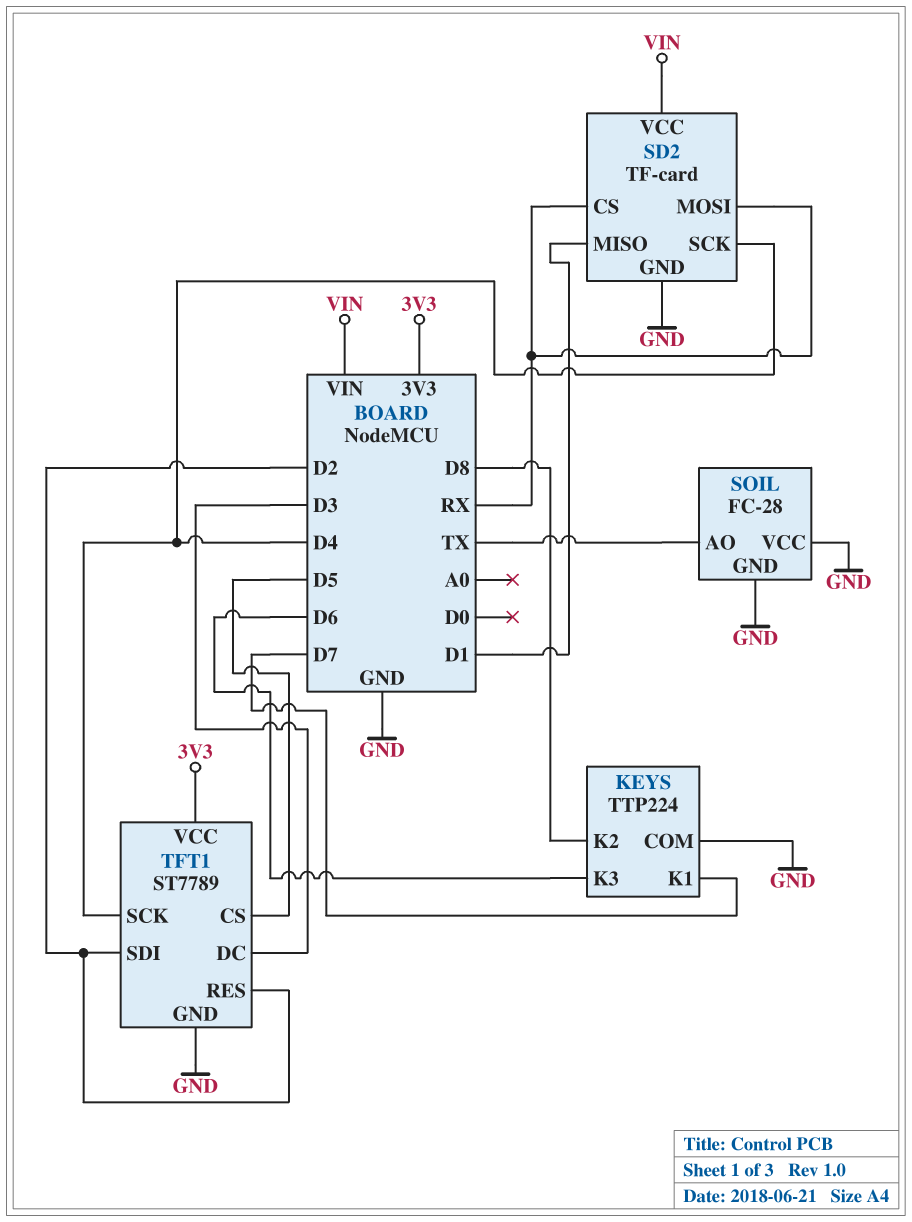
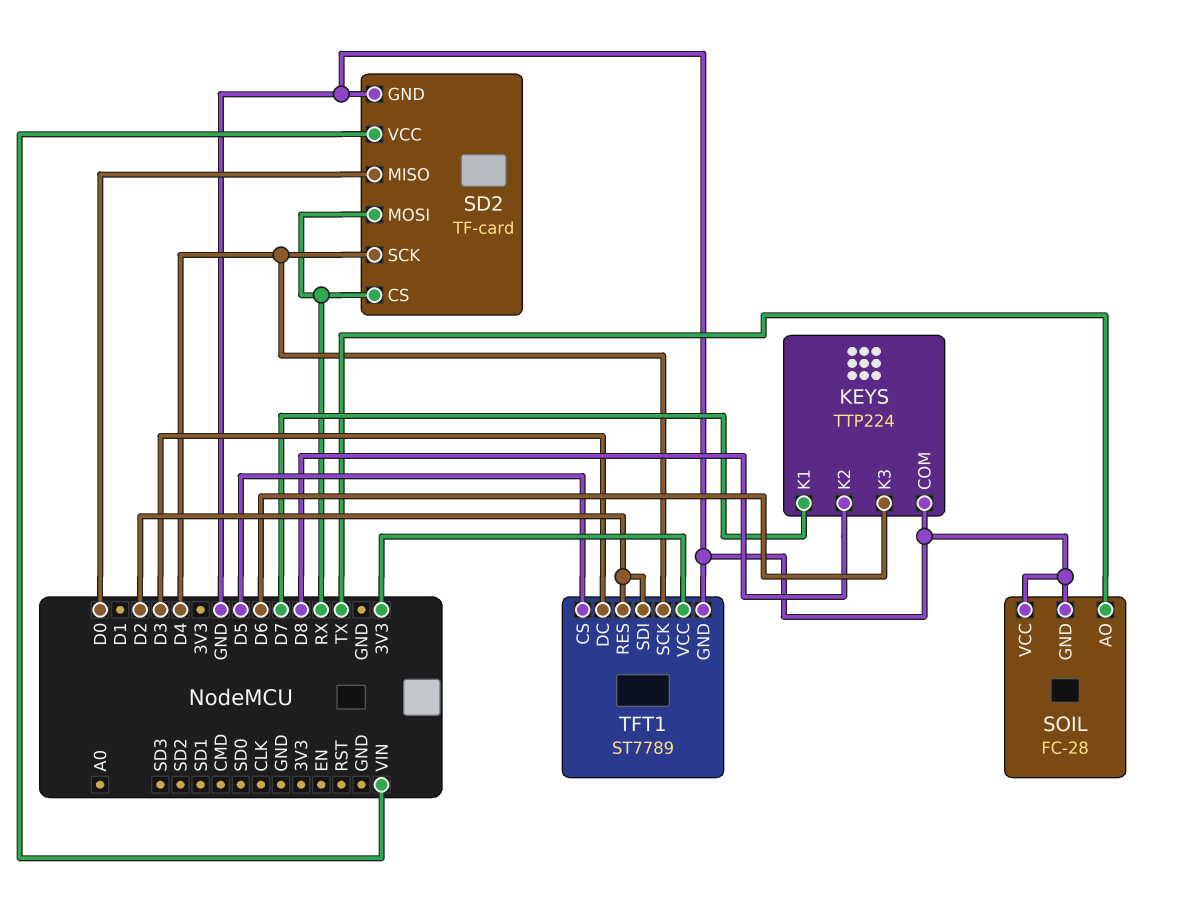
SD2 pin MISO: D1 -> D0

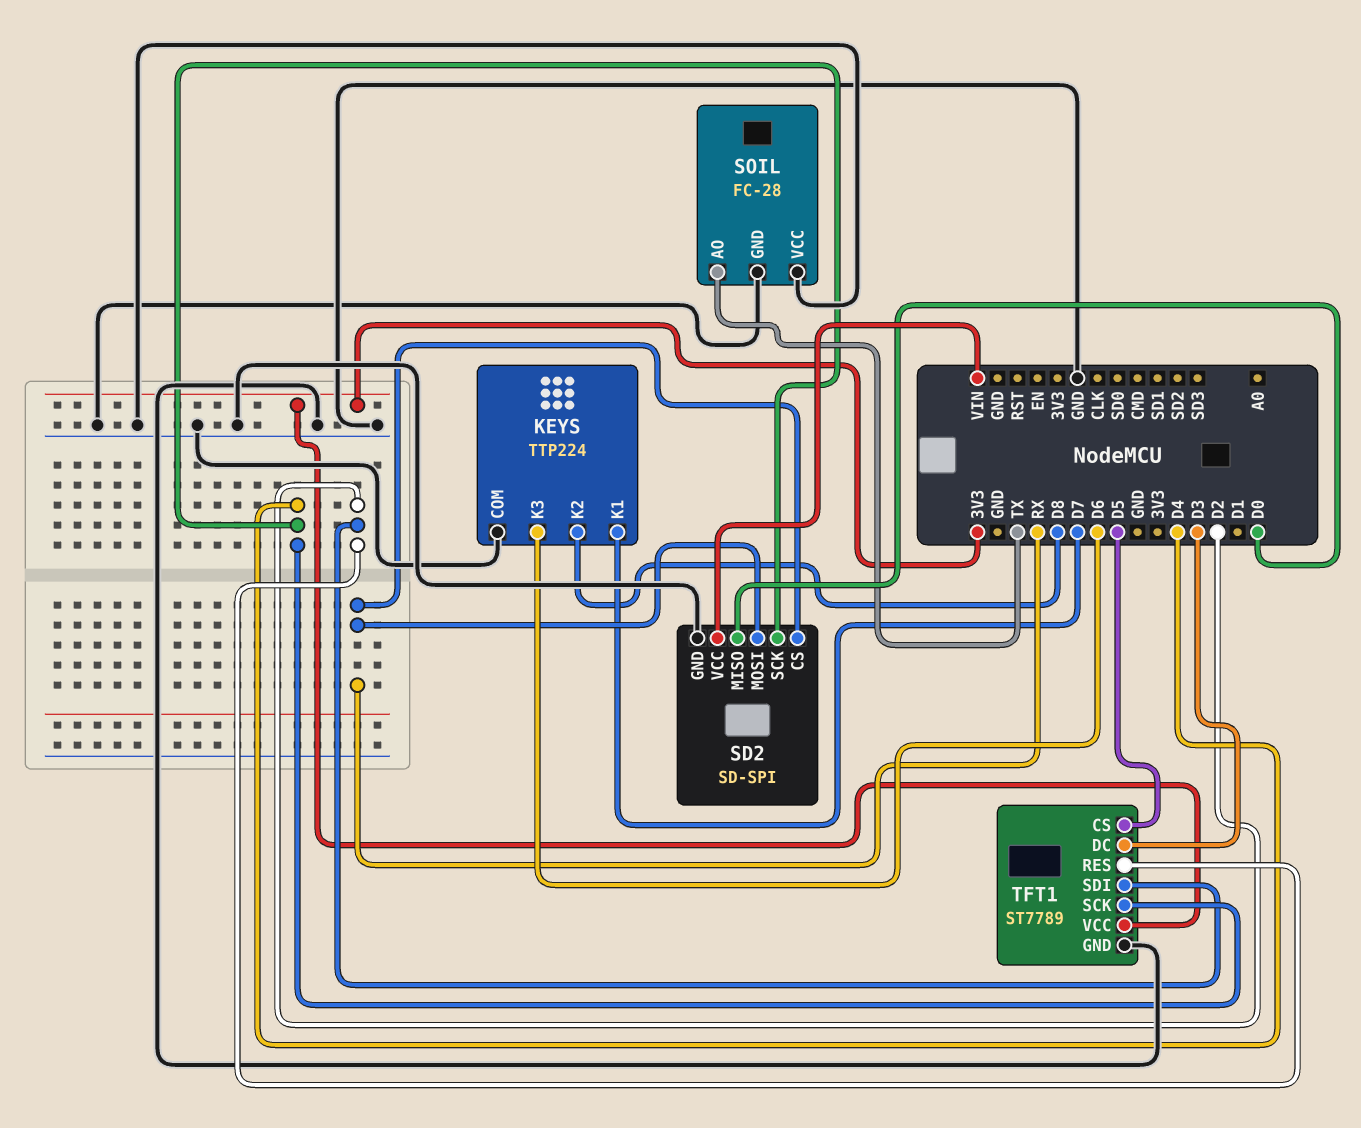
SD2: TF-card -> SD-SPI

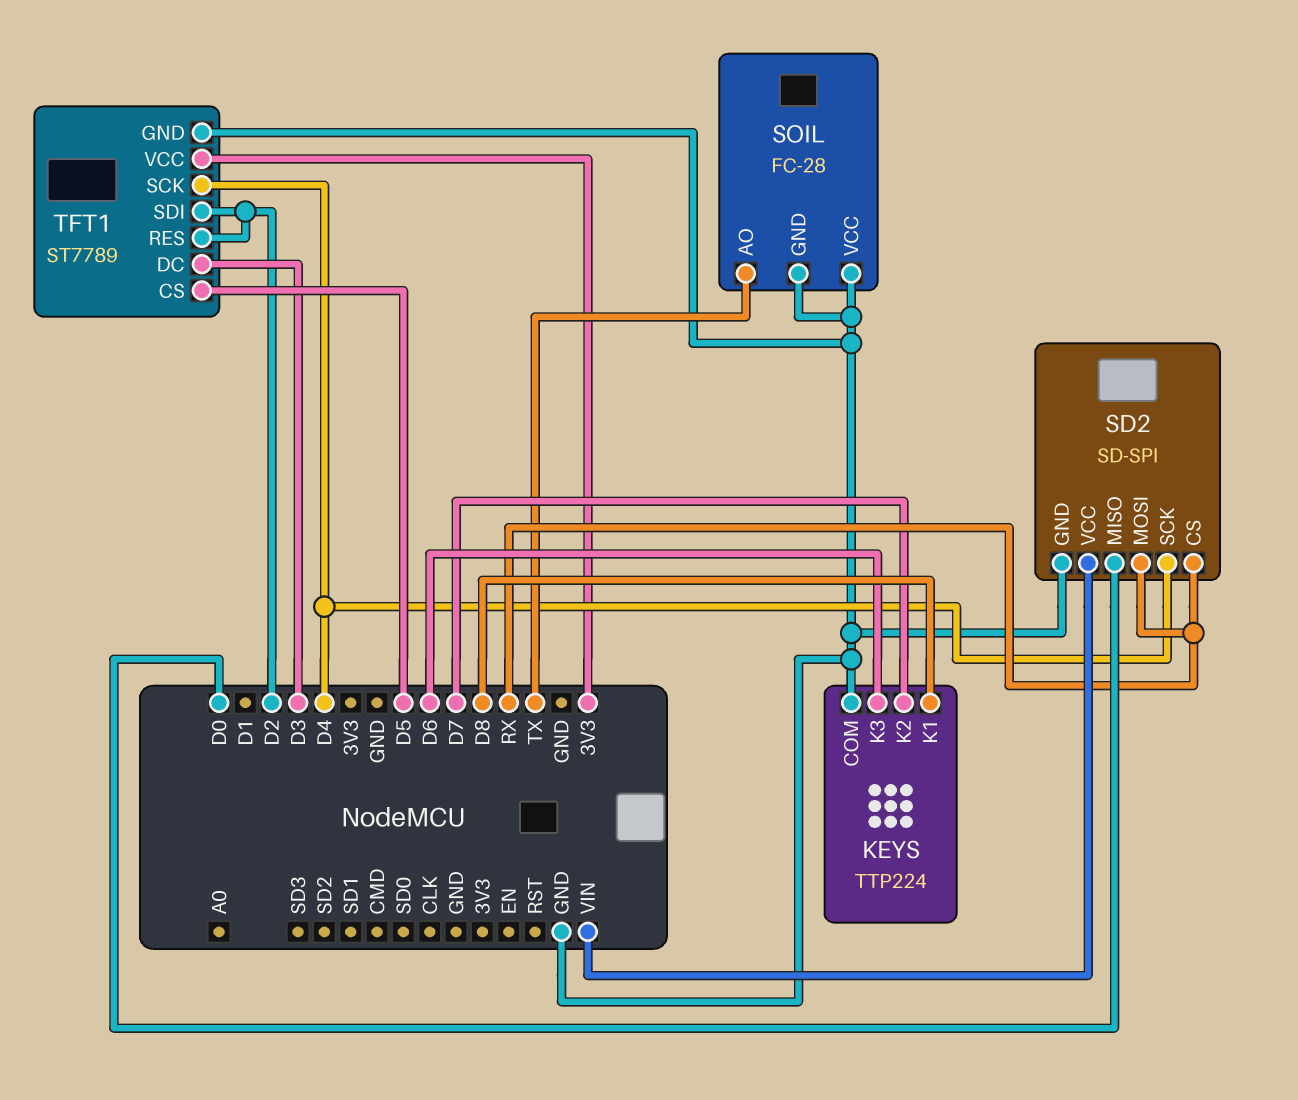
KEYS pin K1: D7 -> D8
KEYS pin K2: D8 -> D7

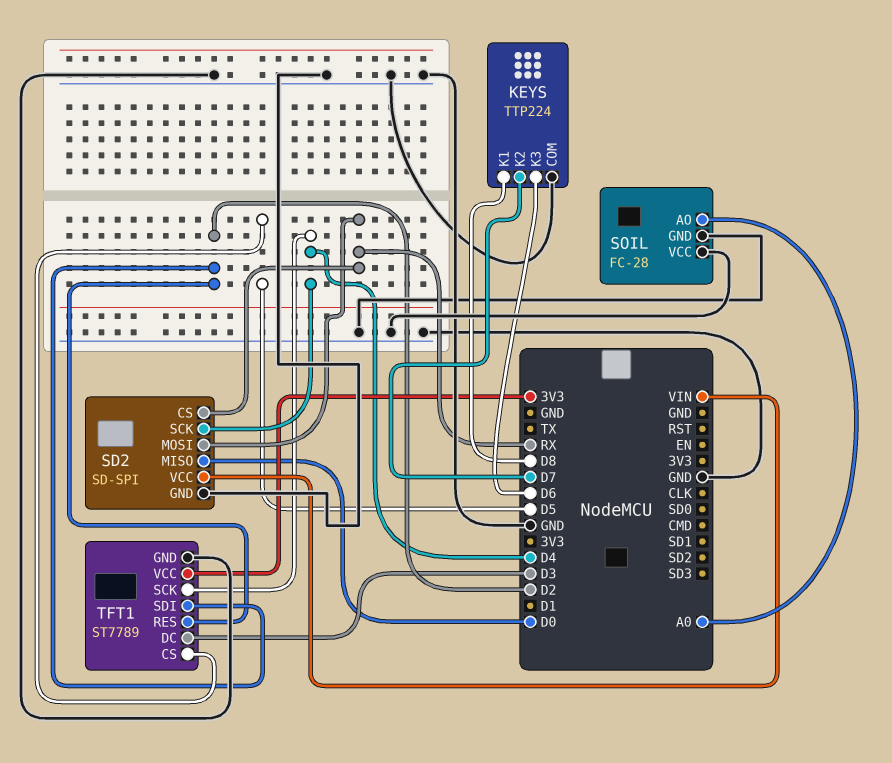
SOIL pin AO: TX -> A0

